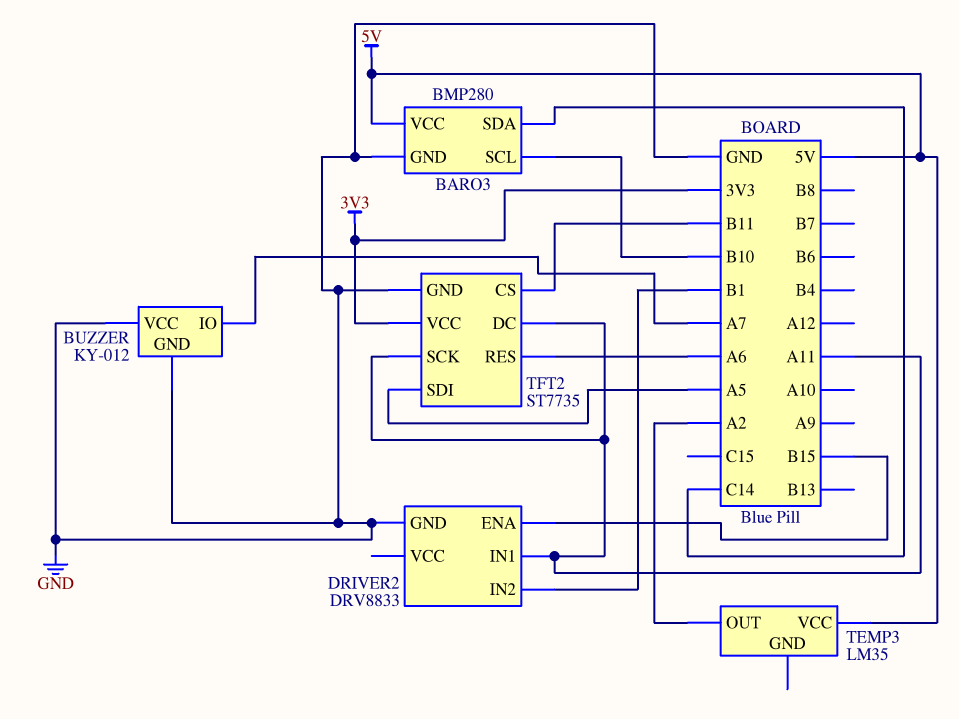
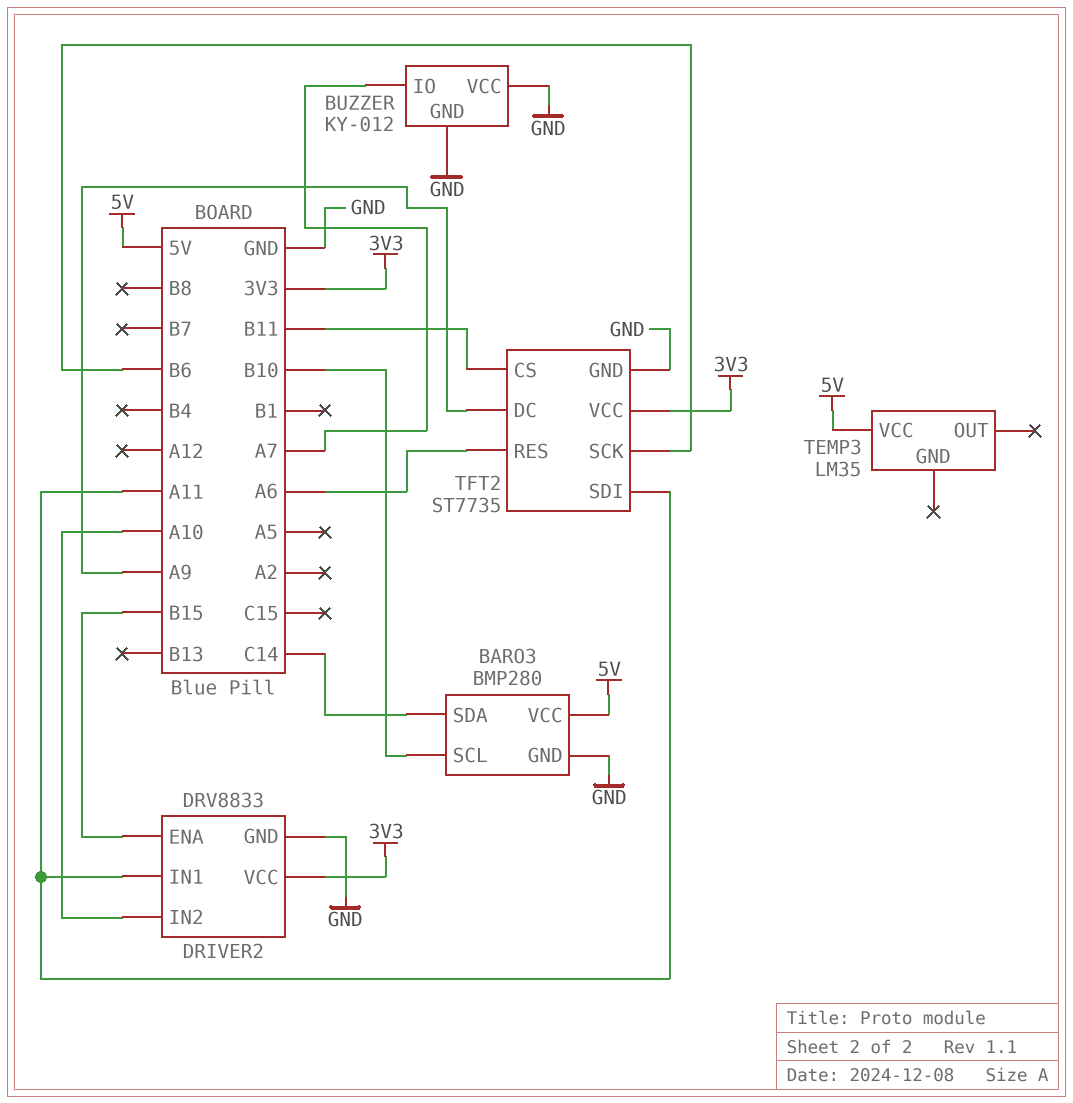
DRIVER2 pin IN2: B1 -> A10
DRIVER2 pin VCC: none -> 3V3
TEMP3 pin OUT: A2 -> none
TFT2 pin DC: A11 -> A9
TFT2 pin SCK: A11 -> B6
TFT2 pin SDI: A5 -> A11

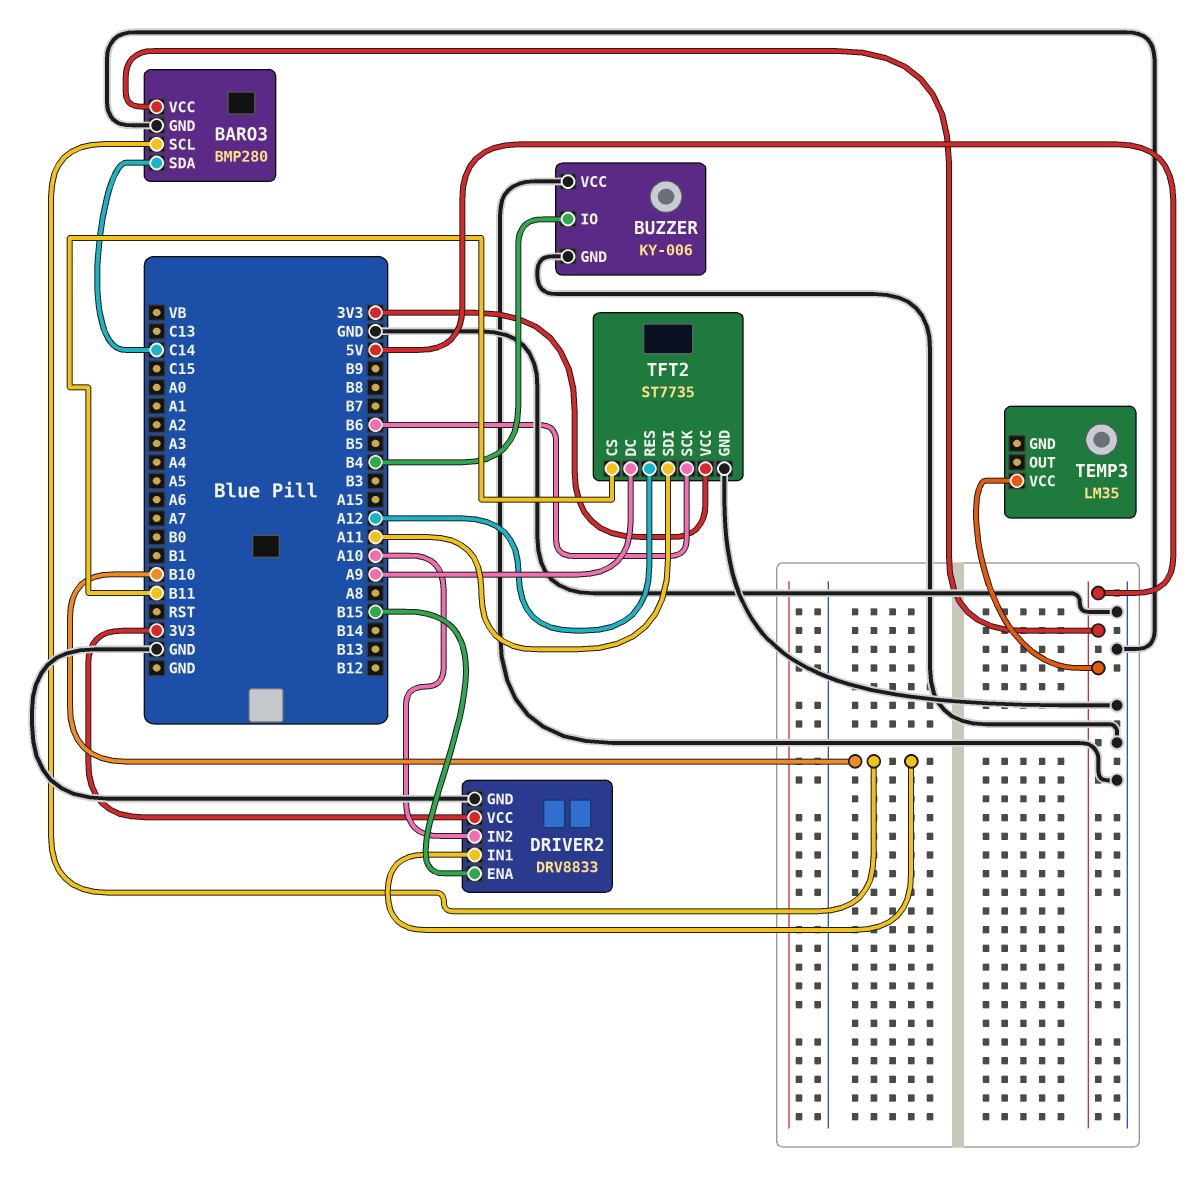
BUZZER: KY-012 -> KY-006
BUZZER pin IO: A7 -> B4
DRIVER2 pin IN1: A11 -> B10
TFT2 pin RES: A6 -> A12

